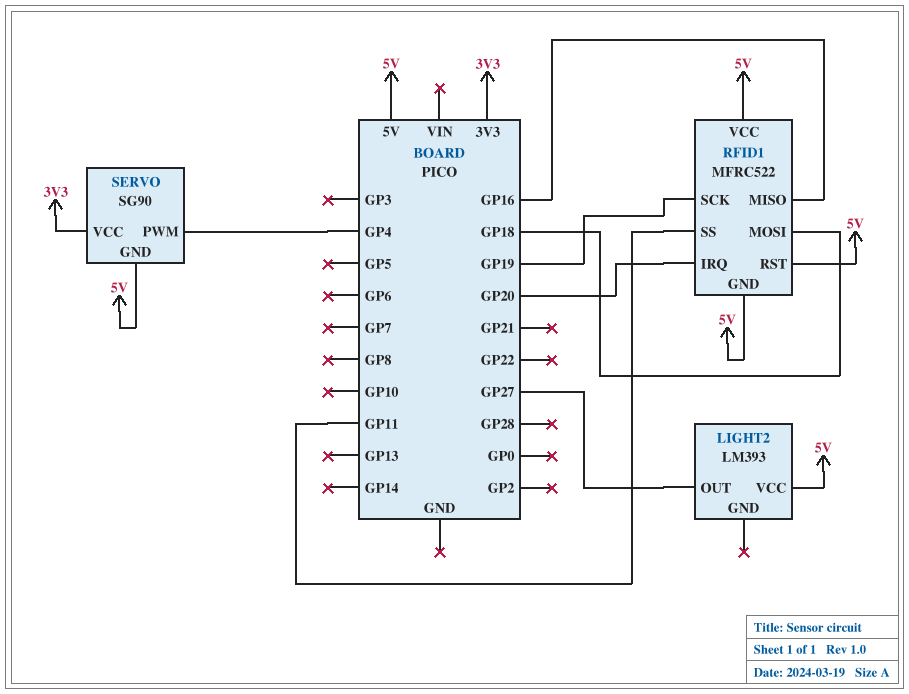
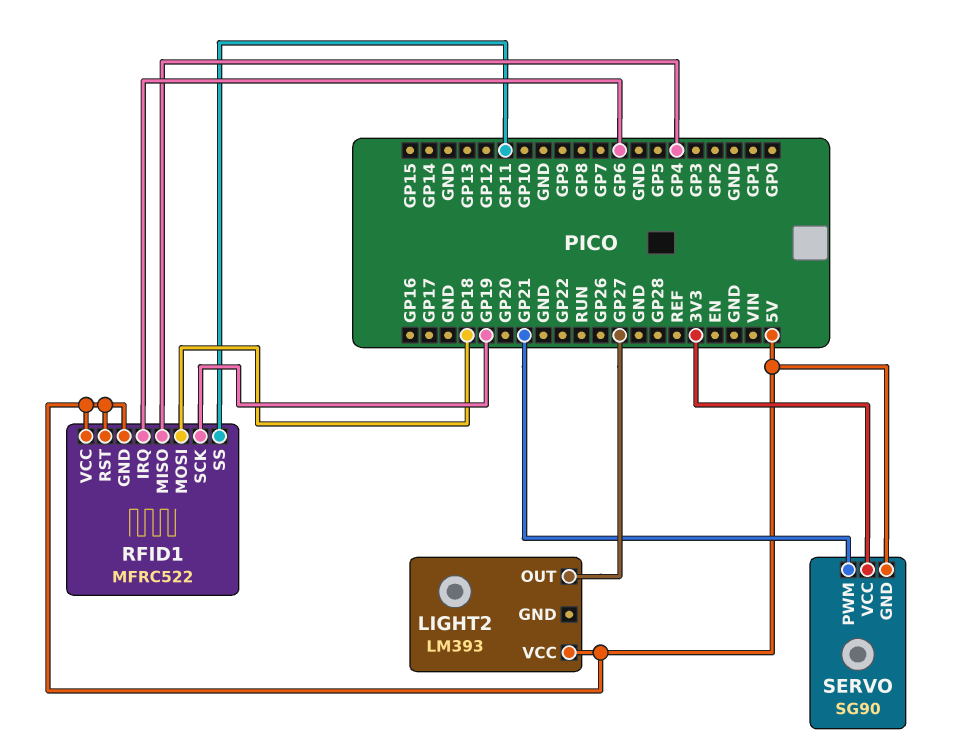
RFID1 pin IRQ: GP20 -> GP6
RFID1 pin MISO: GP16 -> GP4
SERVO pin PWM: GP4 -> GP21

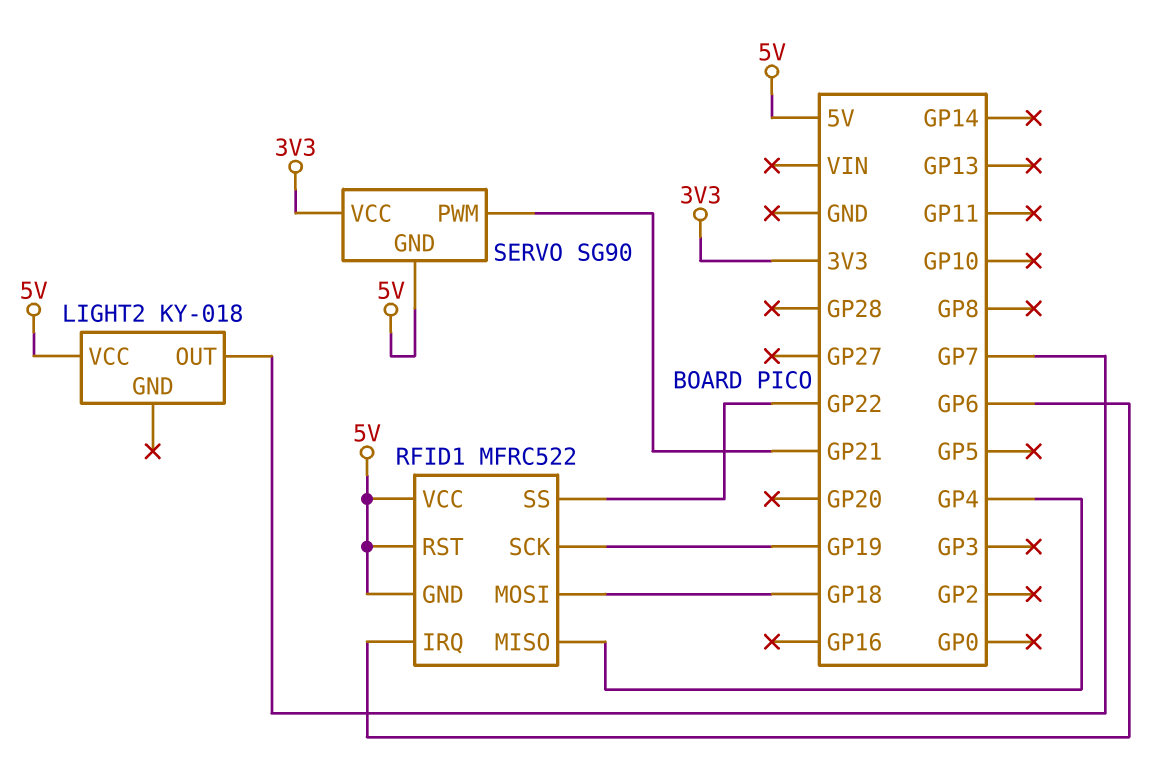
LIGHT2: LM393 -> KY-018
LIGHT2 pin OUT: GP27 -> GP7
RFID1 pin SS: GP11 -> GP22

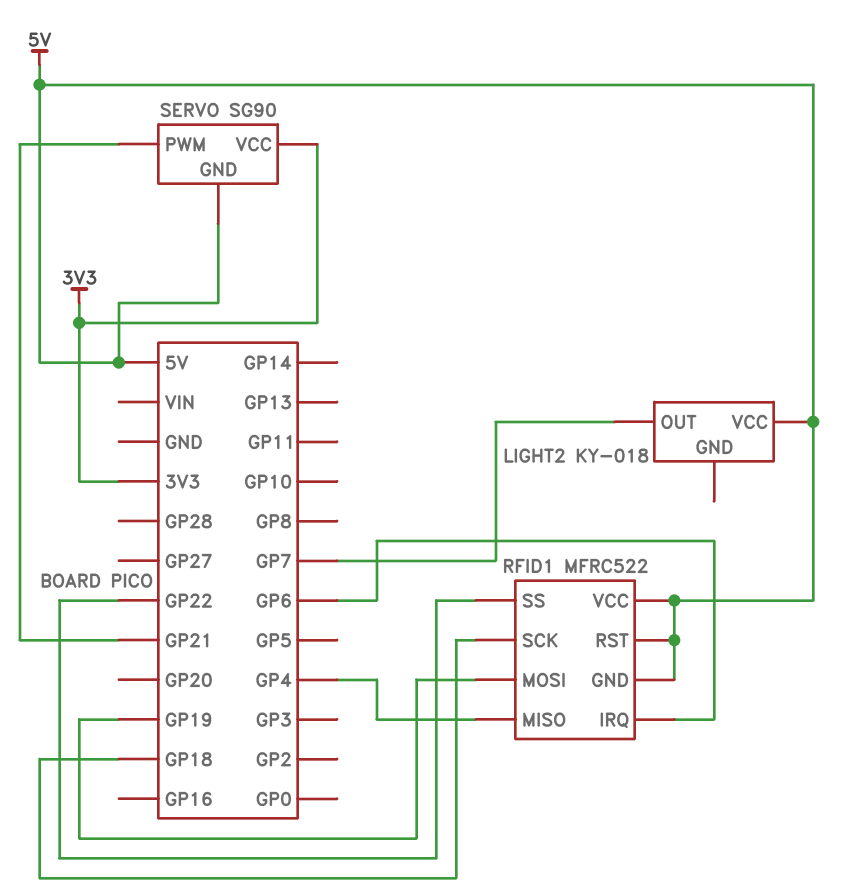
RFID1 pin MOSI: GP18 -> GP19
RFID1 pin SCK: GP19 -> GP18

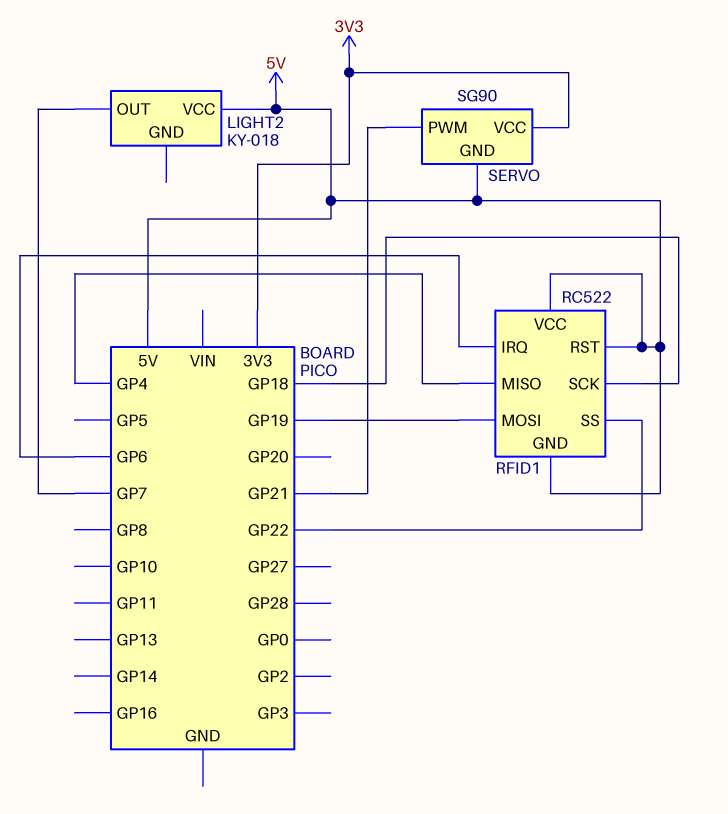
RFID1: MFRC522 -> RC522

